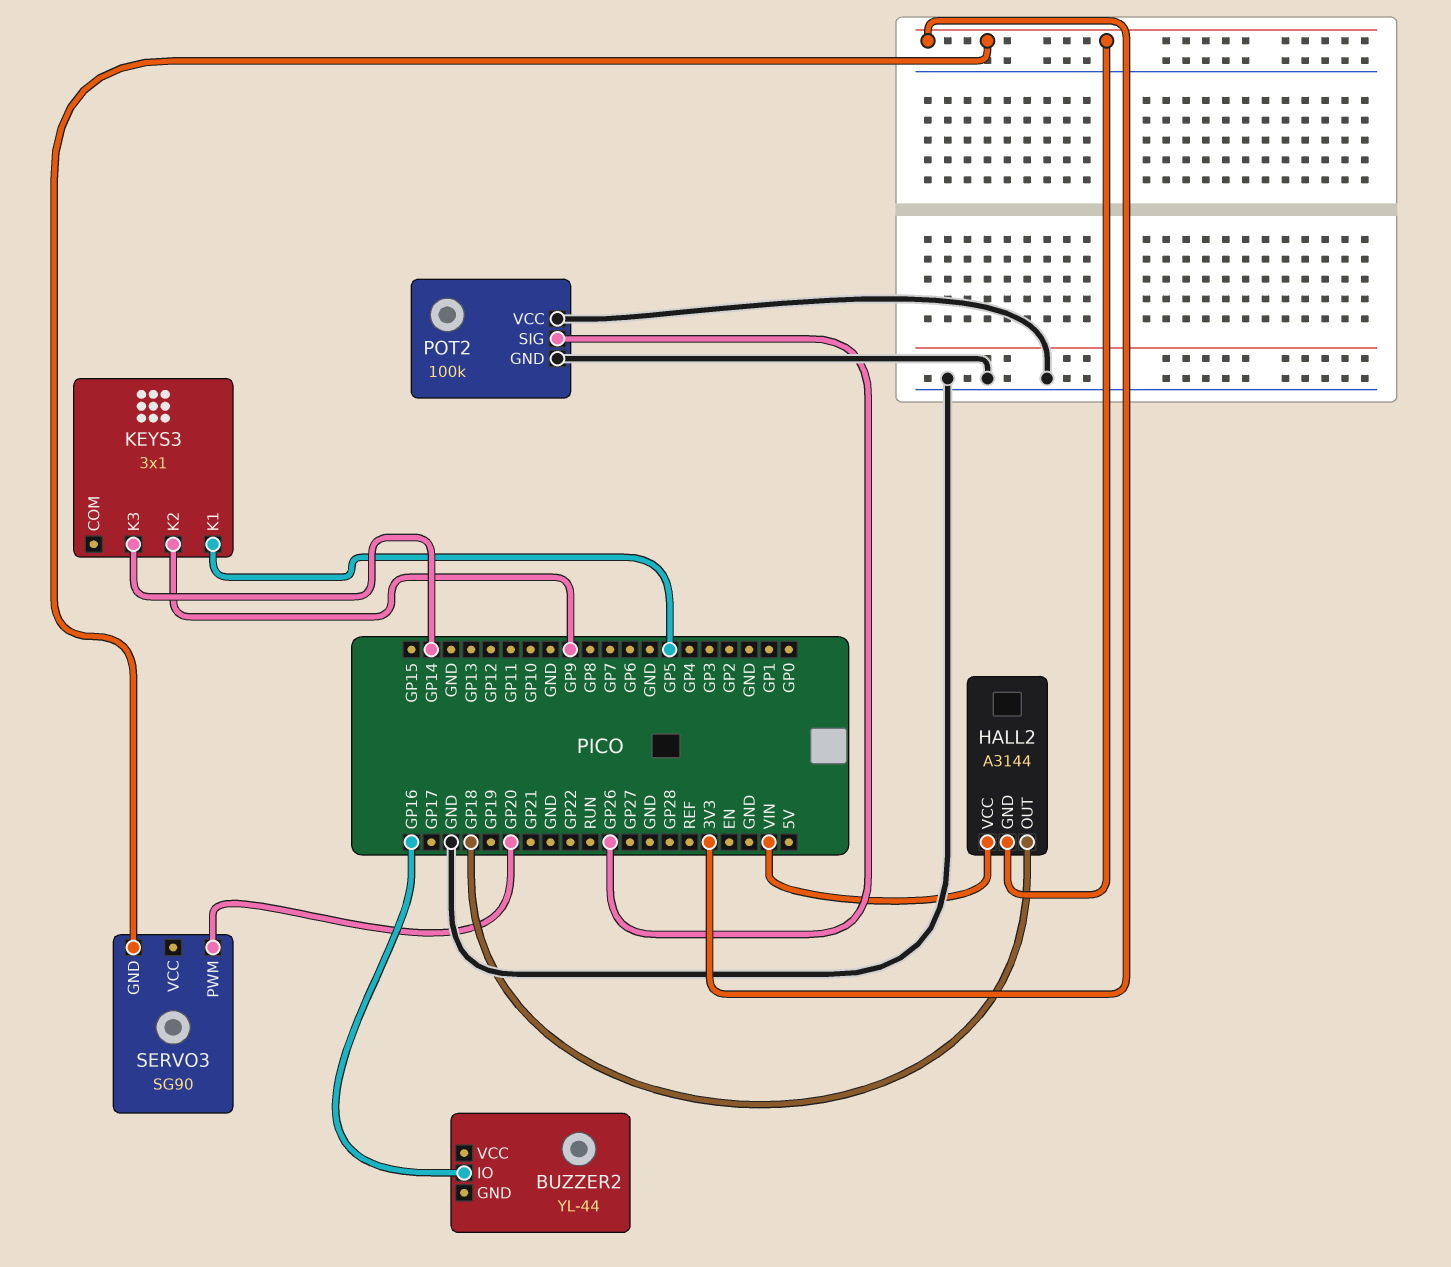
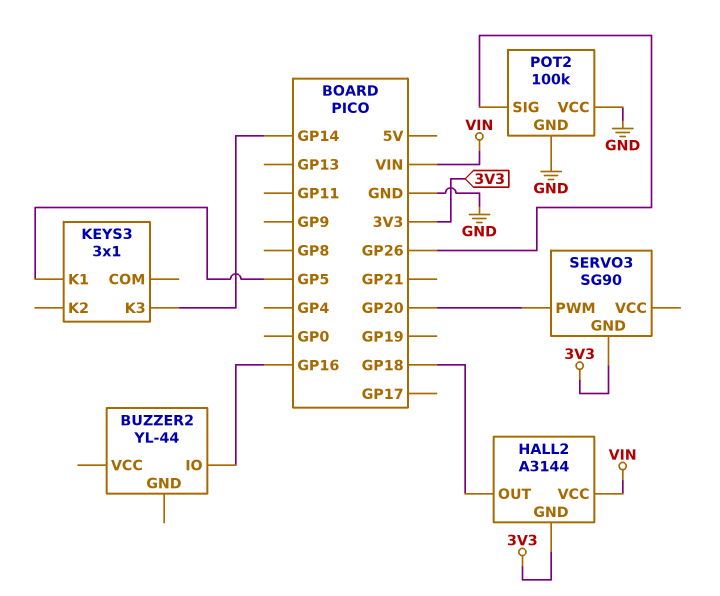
KEYS3 pin K2: GP9 -> none

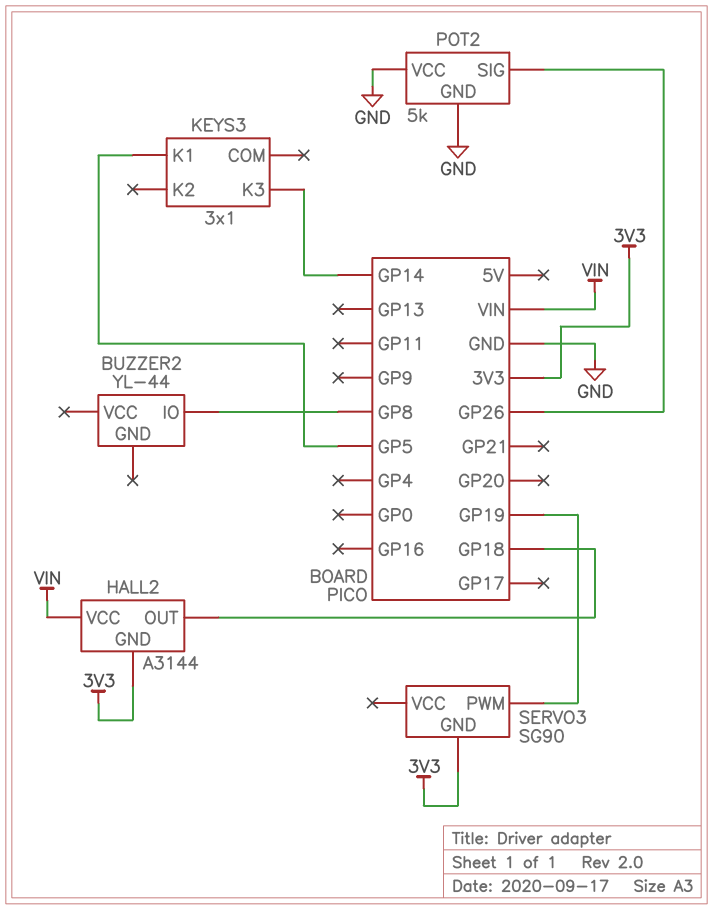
BUZZER2 pin IO: GP16 -> GP8
POT2: 100k -> 5k
SERVO3 pin PWM: GP20 -> GP19

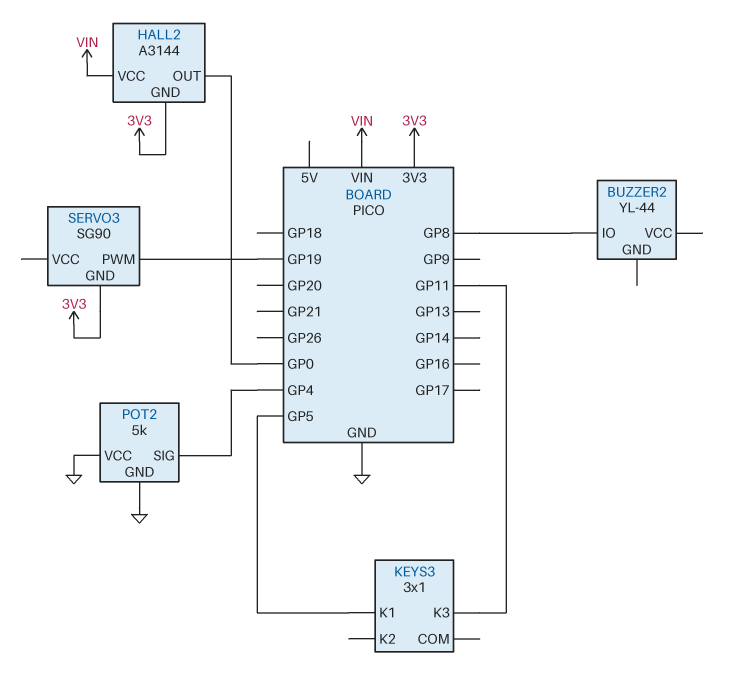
HALL2 pin OUT: GP18 -> GP0
KEYS3 pin K3: GP14 -> GP11
POT2 pin SIG: GP26 -> GP4

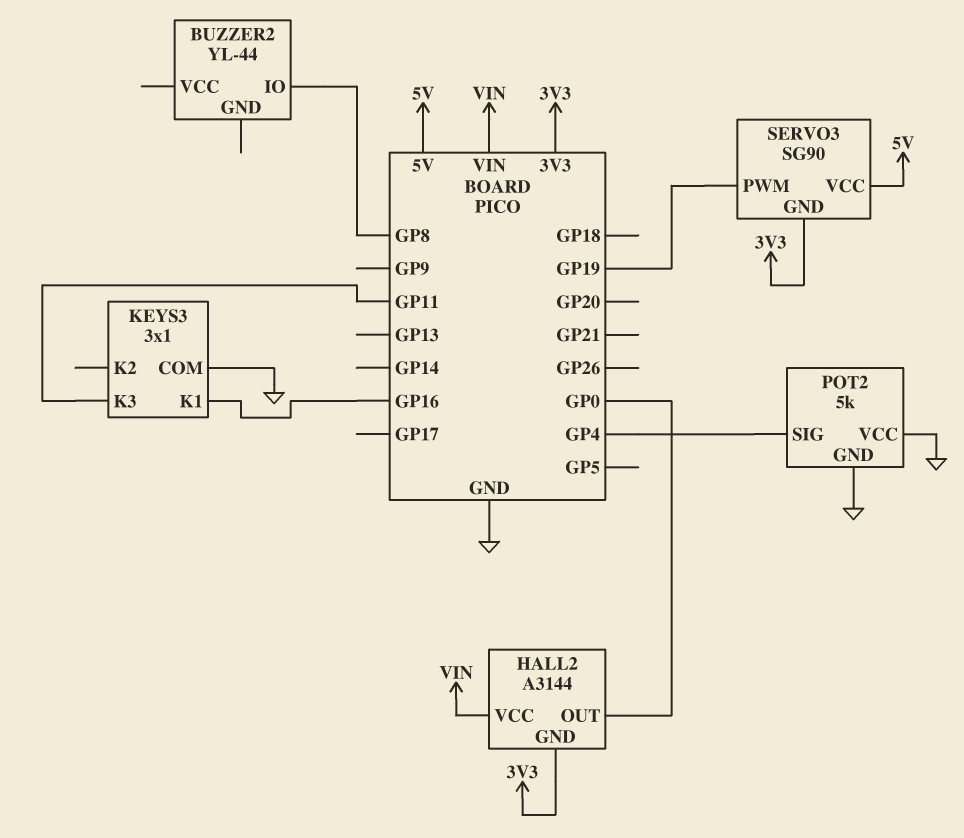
KEYS3 pin COM: none -> GND
KEYS3 pin K1: GP5 -> GP16
SERVO3 pin VCC: none -> 5V

